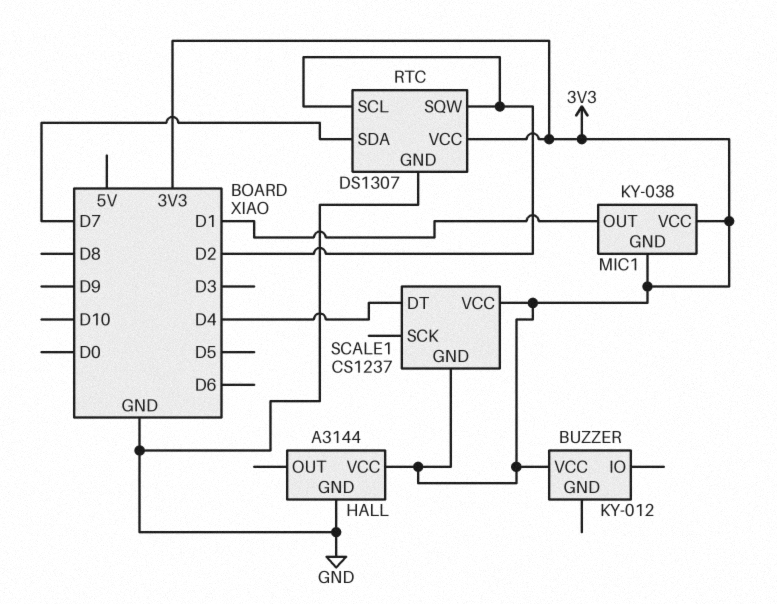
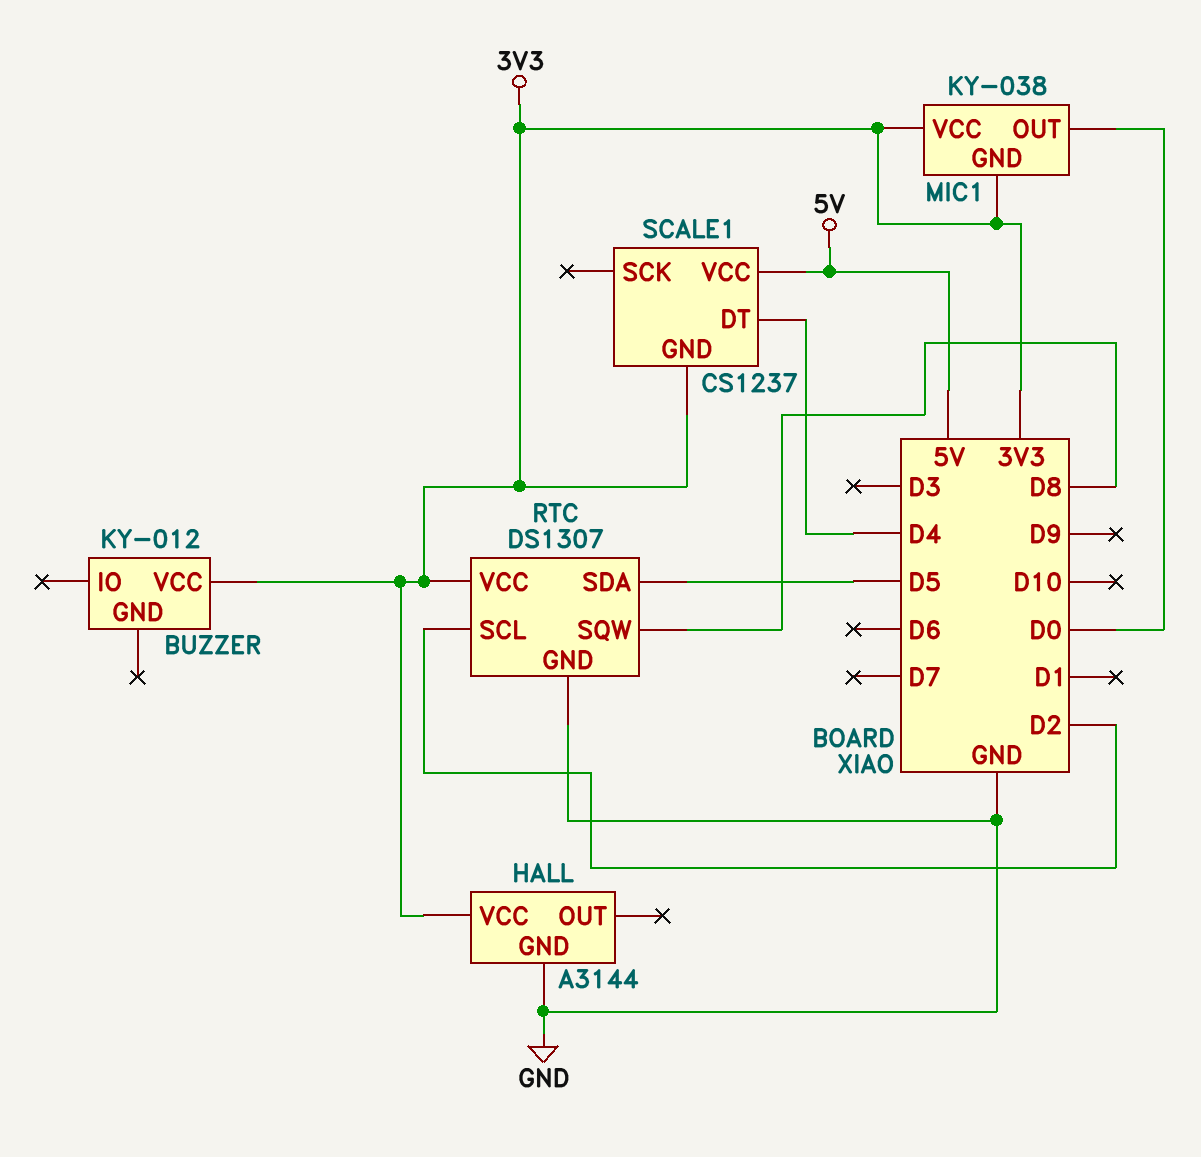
MIC1 pin OUT: D1 -> D0
RTC pin SDA: D7 -> D5
RTC pin SQW: D2 -> D8
SCALE1 pin VCC: 3V3 -> 5V

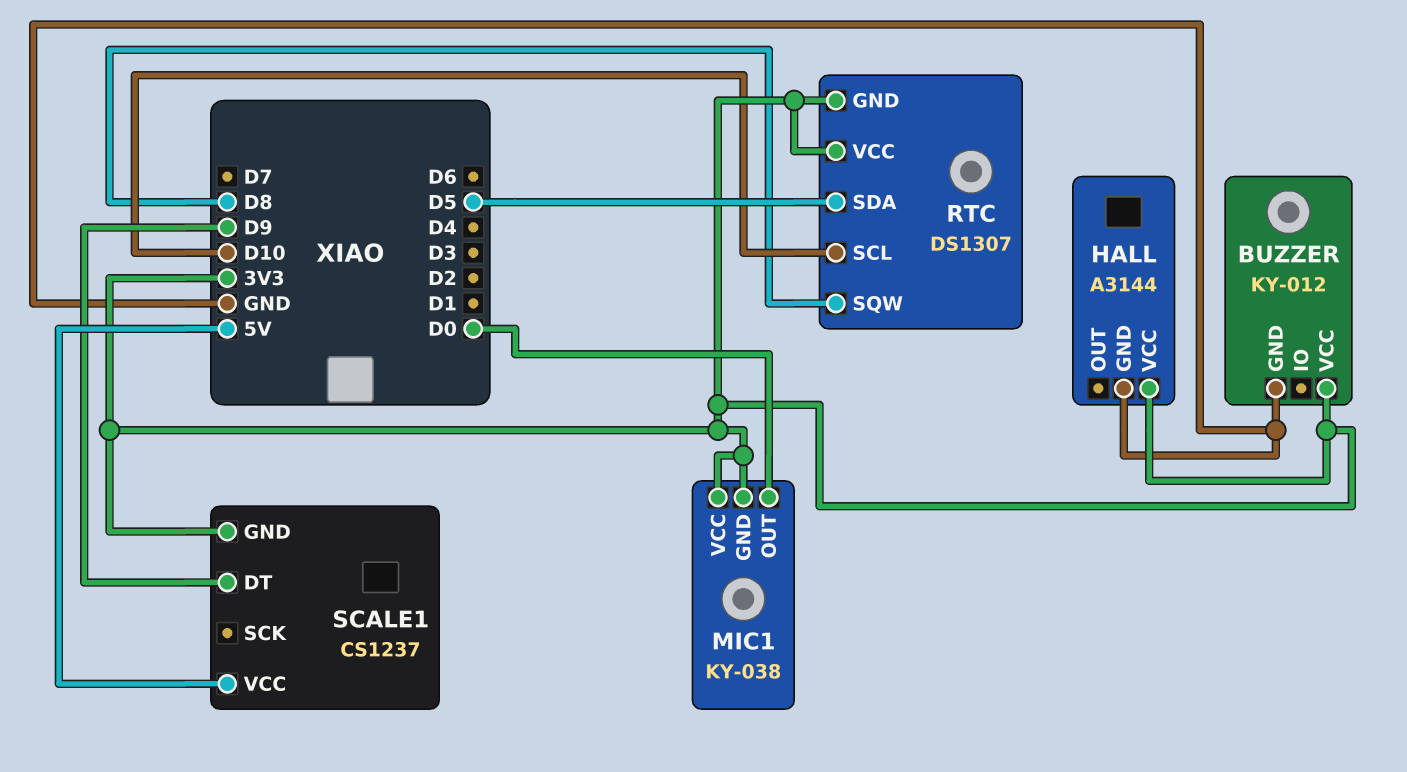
BUZZER pin GND: none -> GND
RTC pin GND: GND -> 3V3
RTC pin SCL: D2 -> D10
SCALE1 pin DT: D4 -> D9

